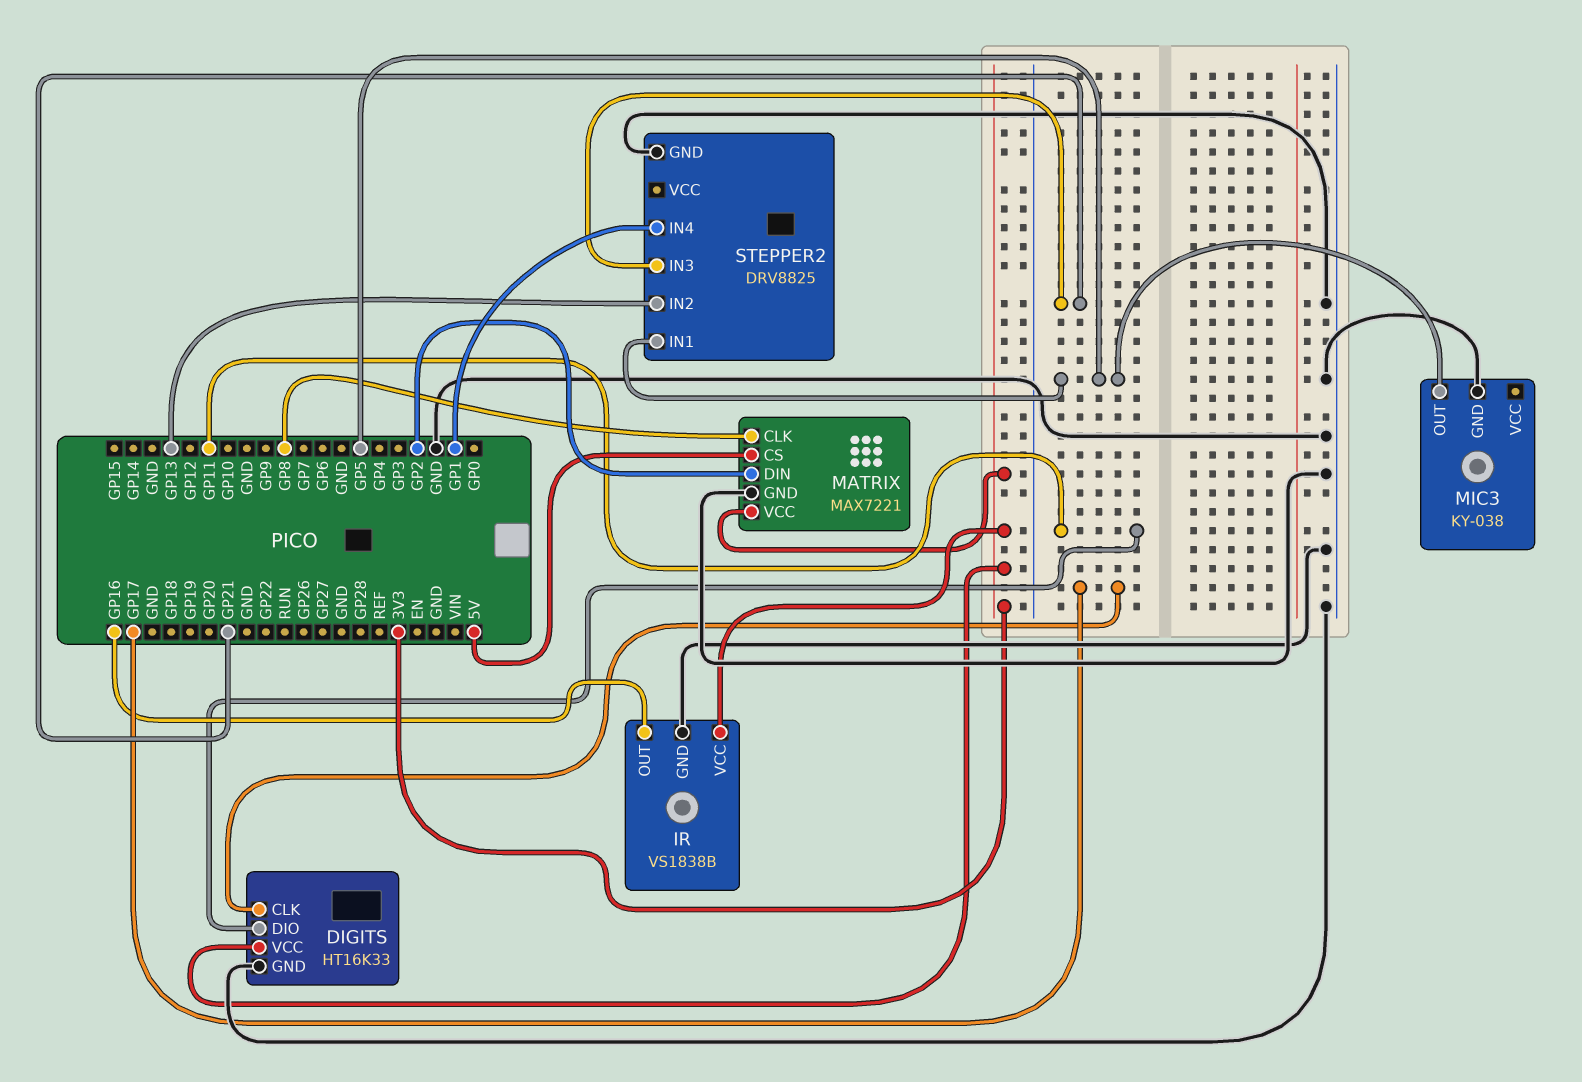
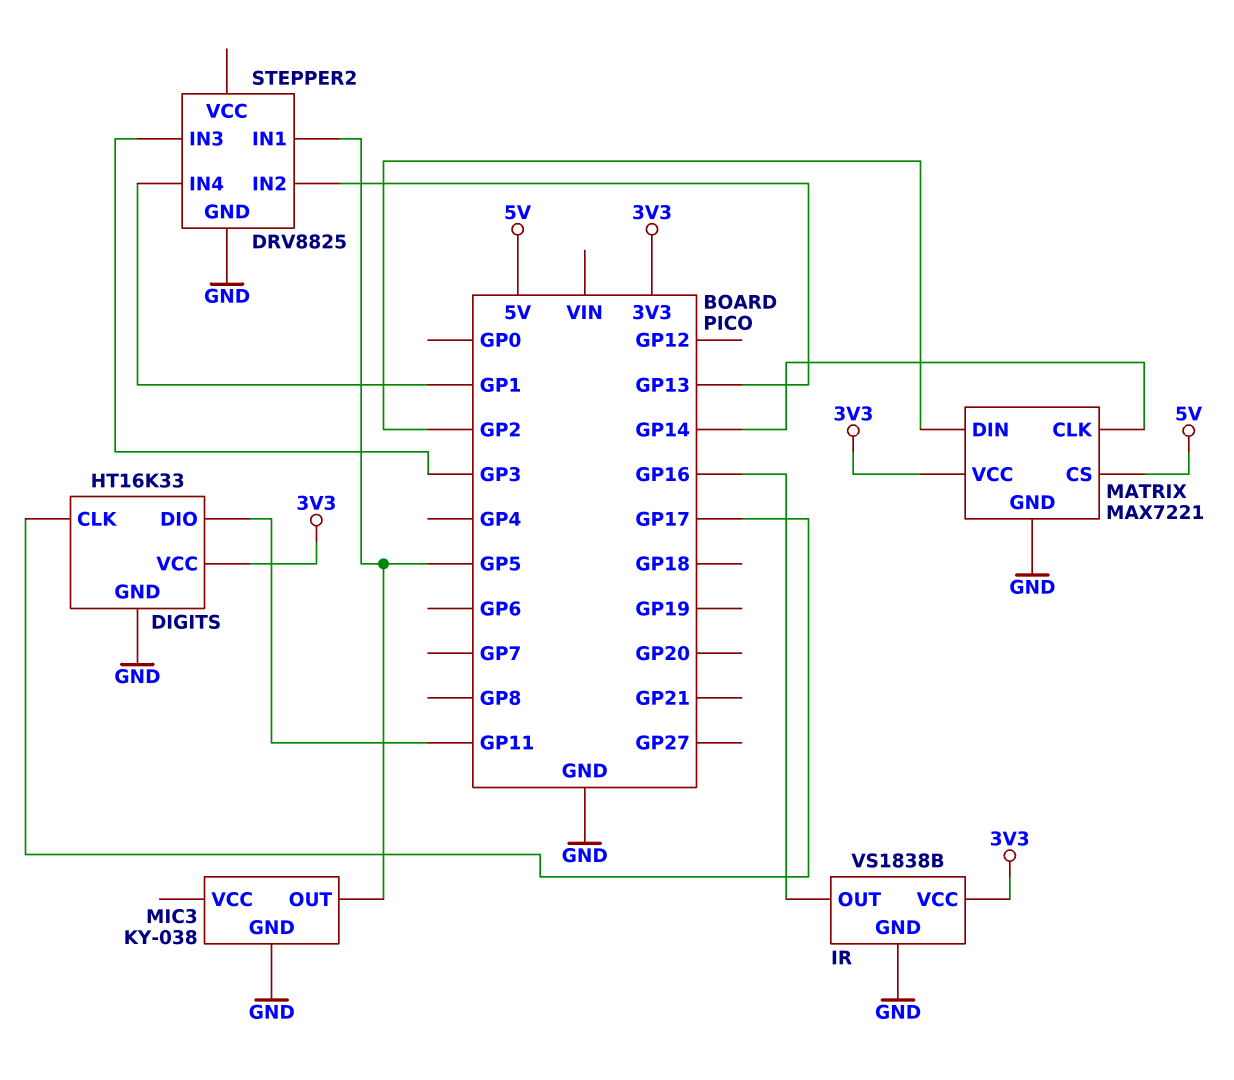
MATRIX pin CLK: GP8 -> GP14
STEPPER2 pin IN3: GP21 -> GP3

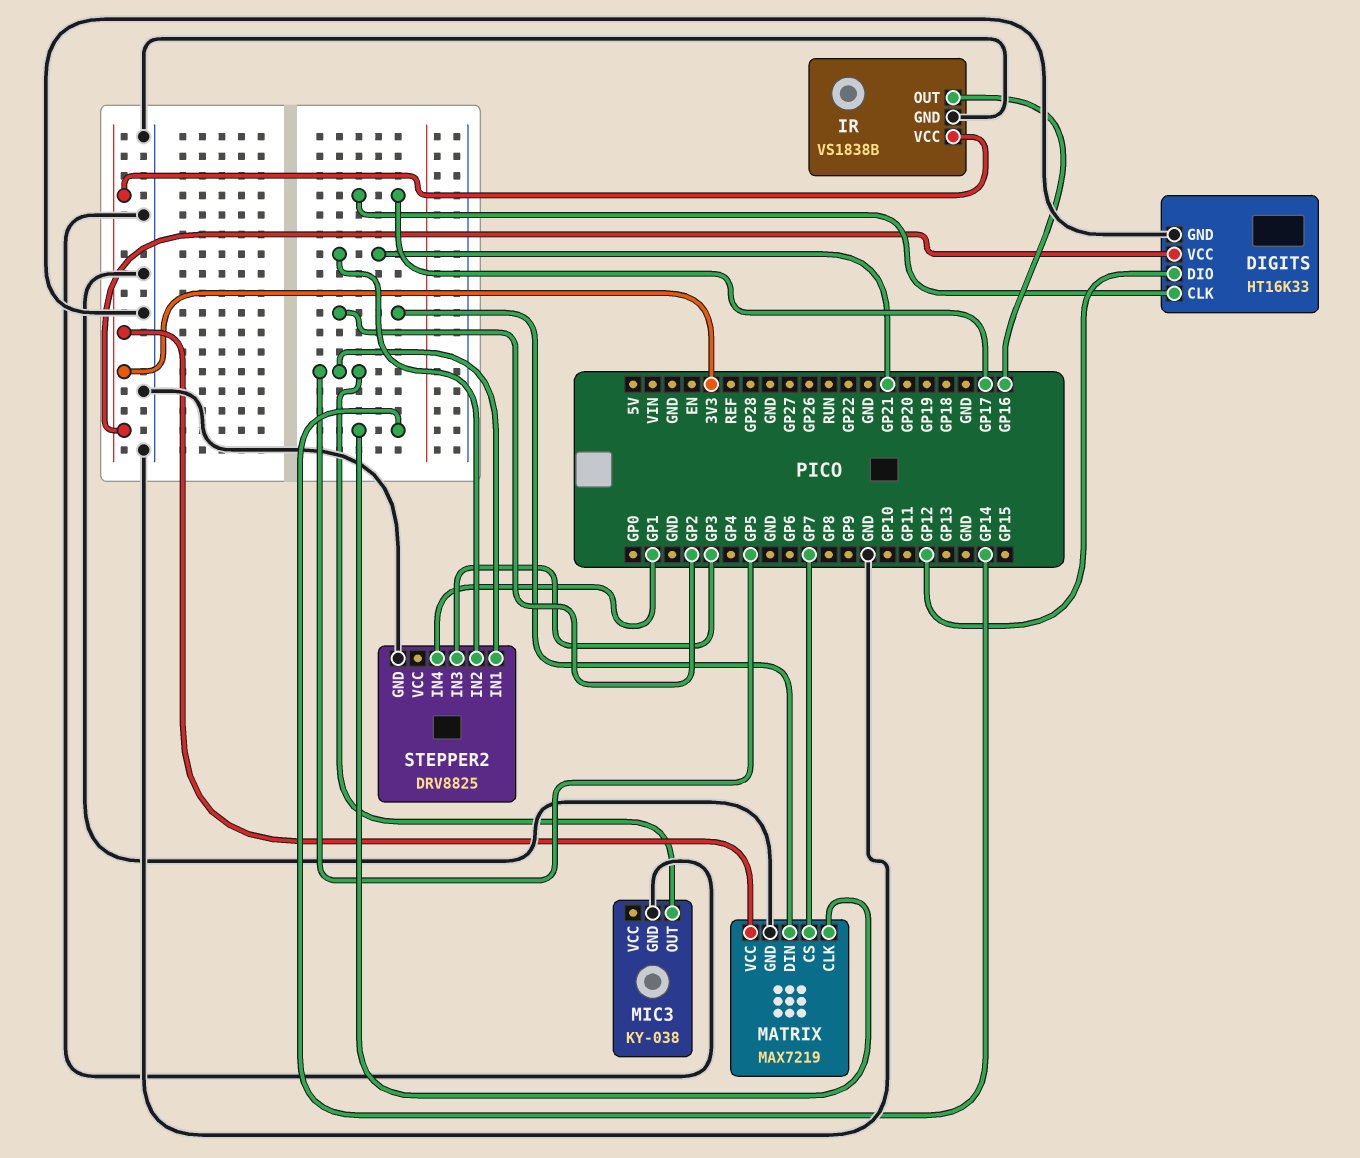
DIGITS pin DIO: GP11 -> GP12
MATRIX: MAX7221 -> MAX7219
MATRIX pin CS: 5V -> GP7
STEPPER2 pin IN2: GP13 -> GP21

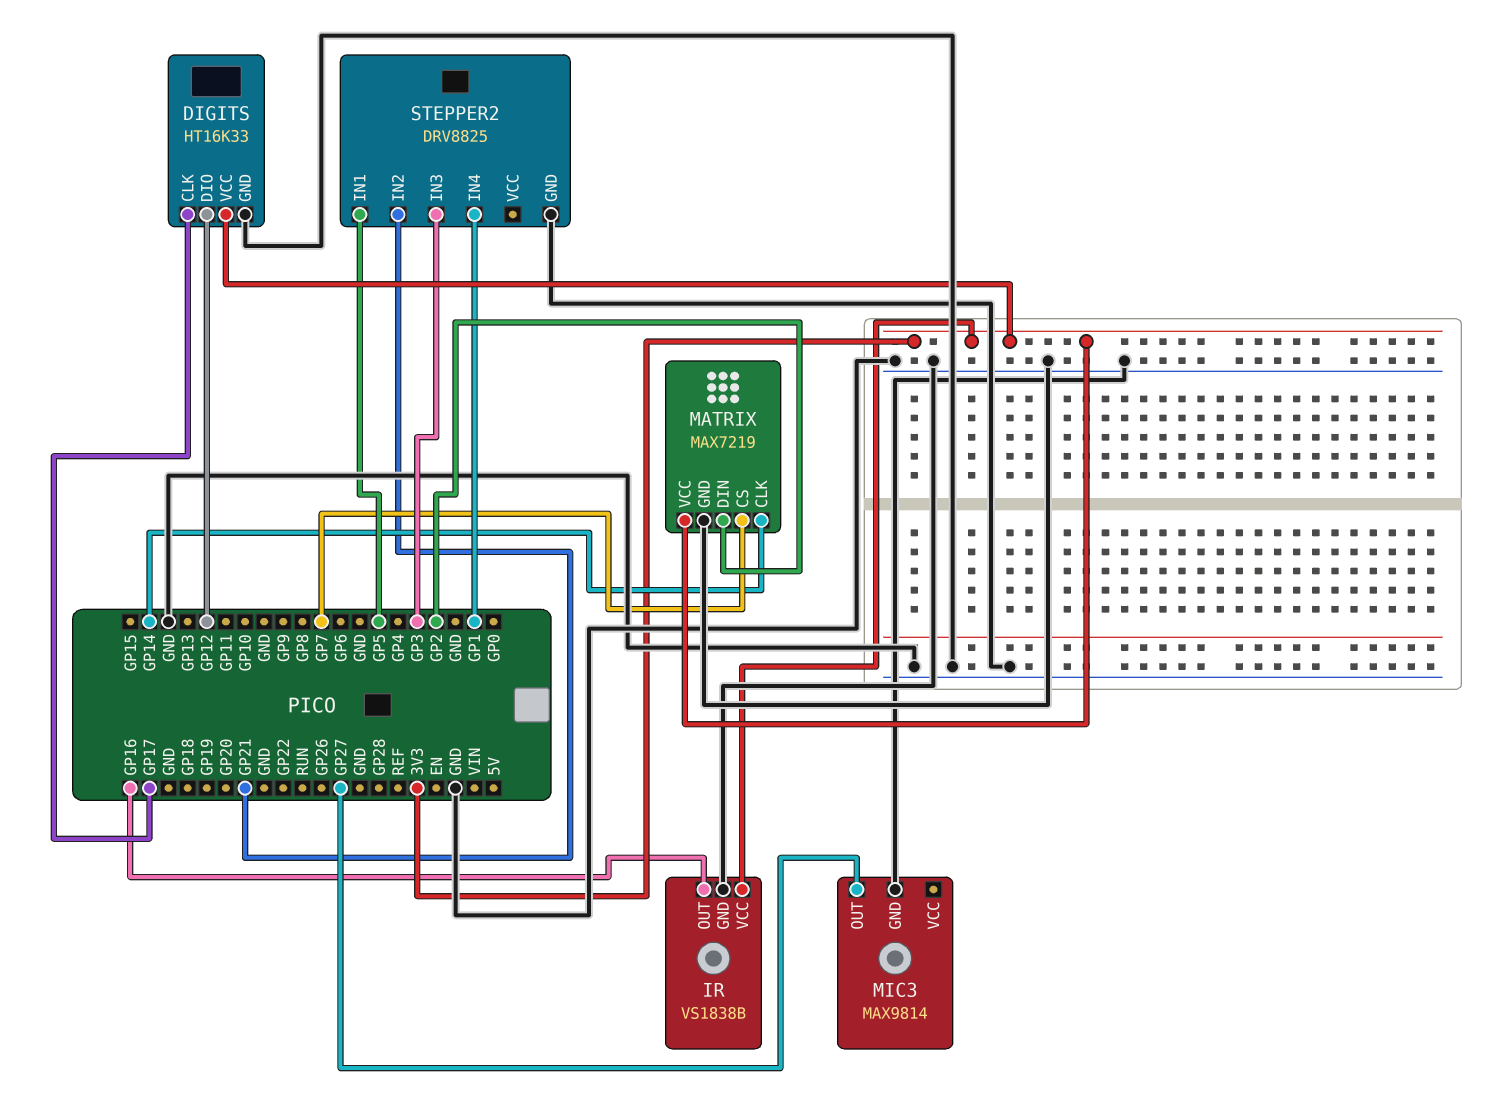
MIC3: KY-038 -> MAX9814
MIC3 pin OUT: GP5 -> GP27

